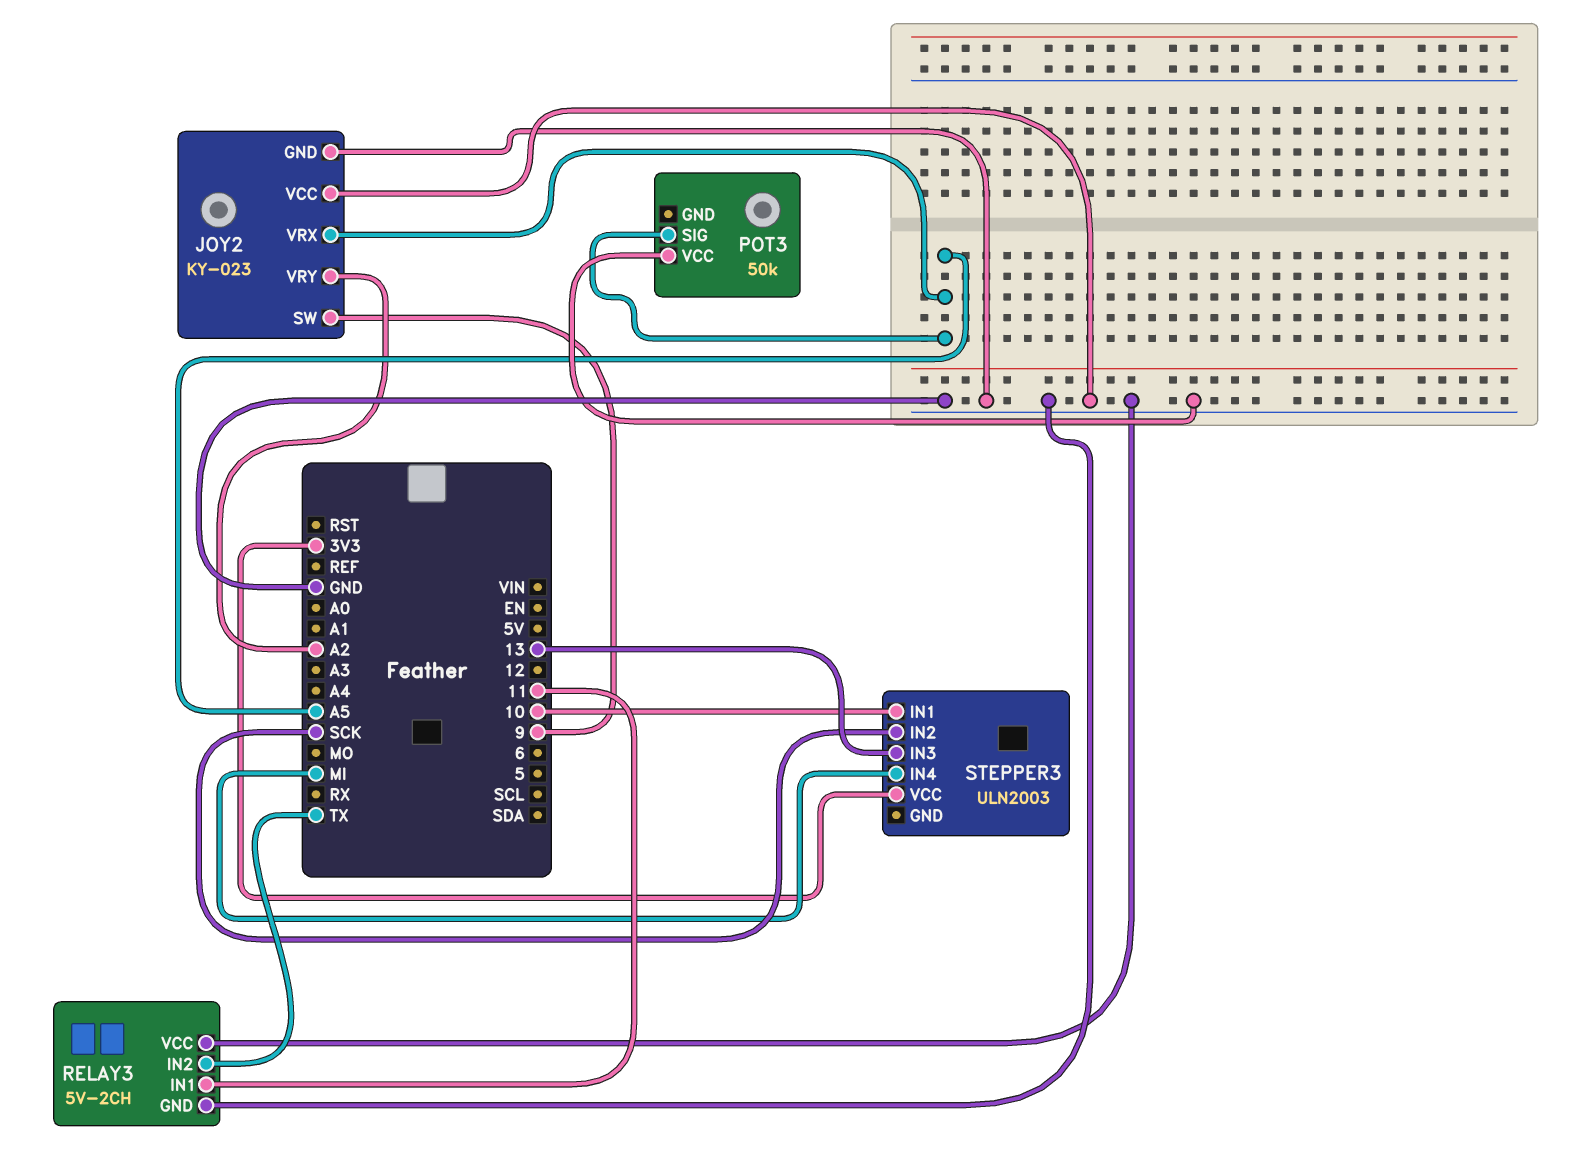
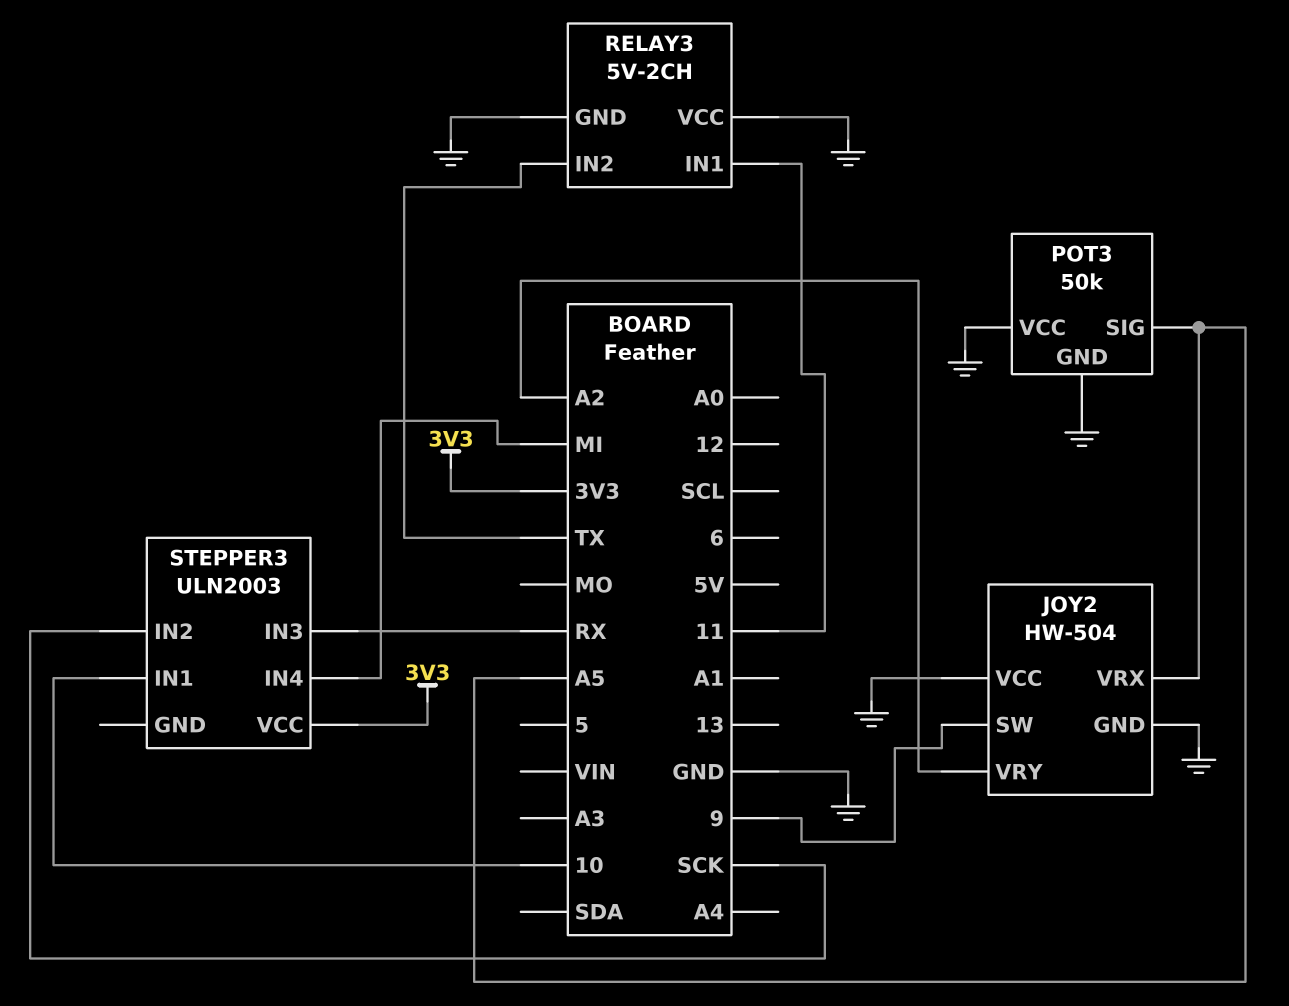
JOY2: KY-023 -> HW-504
POT3 pin GND: none -> GND
STEPPER3 pin IN3: 13 -> RX

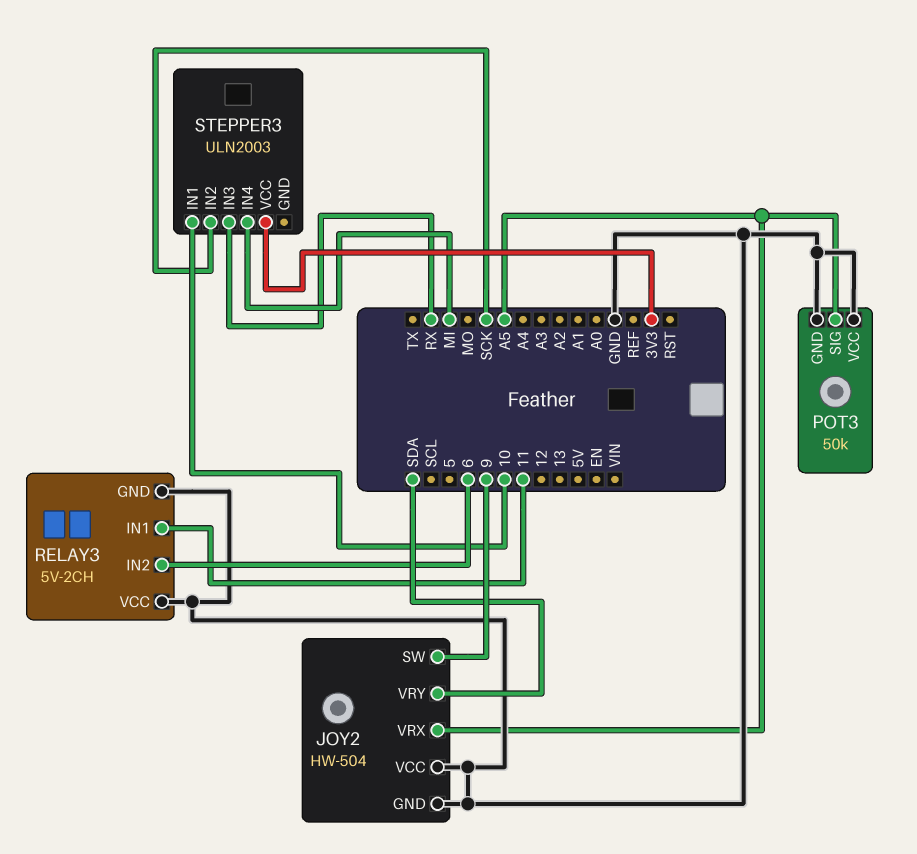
JOY2 pin VRY: A2 -> SDA
RELAY3 pin IN2: TX -> 6

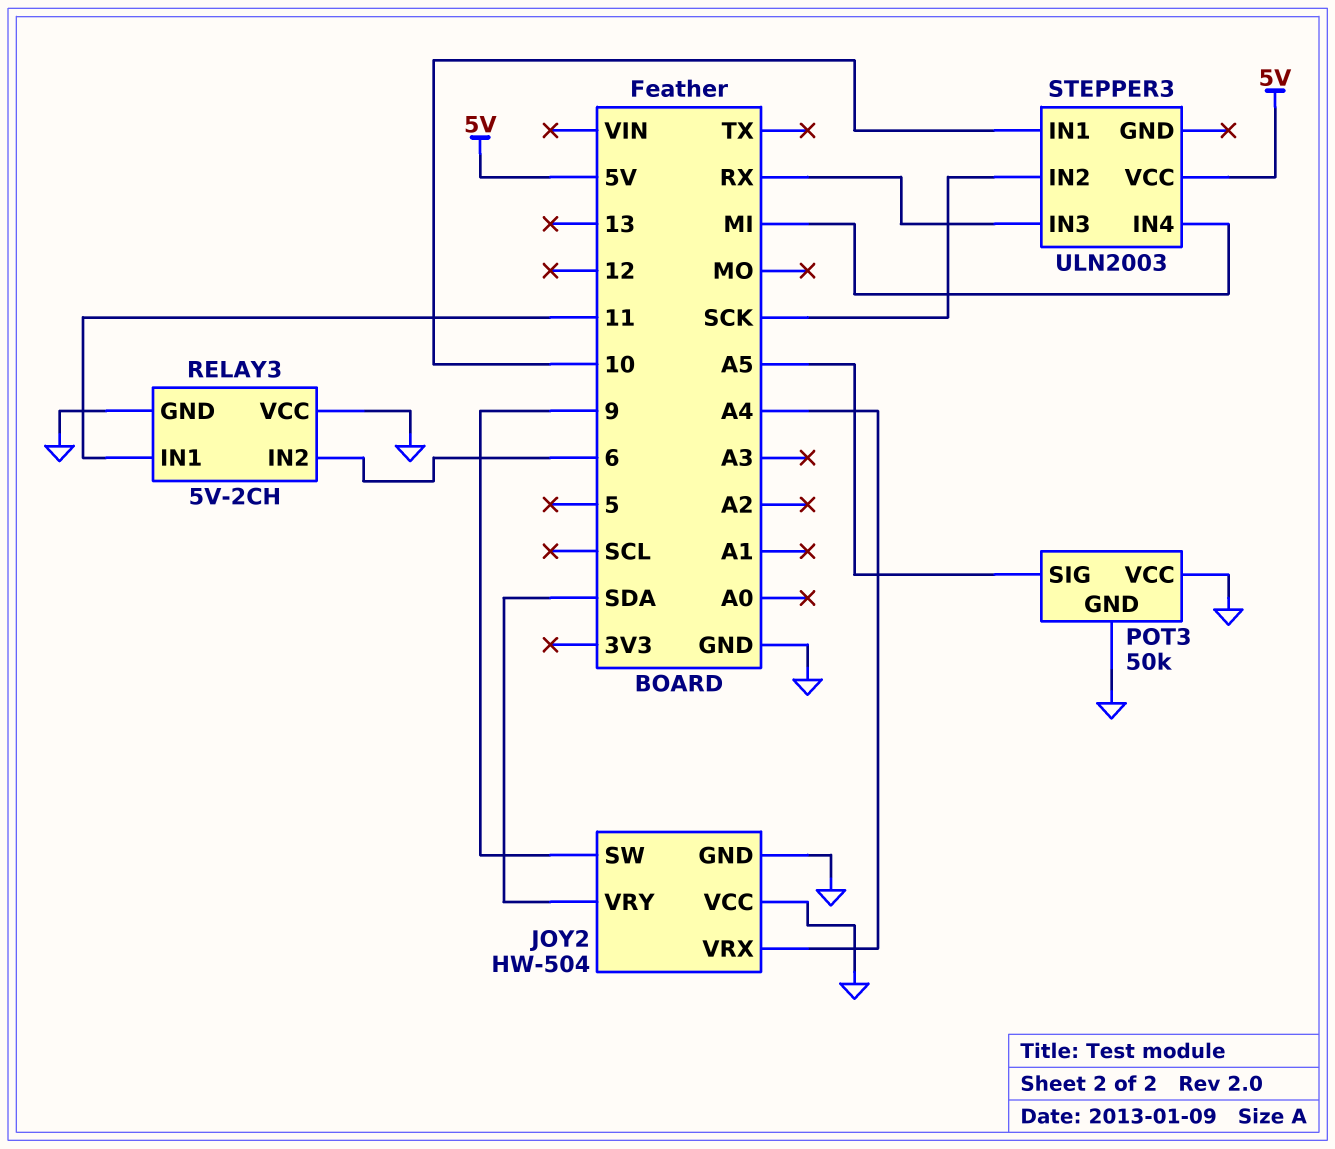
JOY2 pin VRX: A5 -> A4
STEPPER3 pin VCC: 3V3 -> 5V

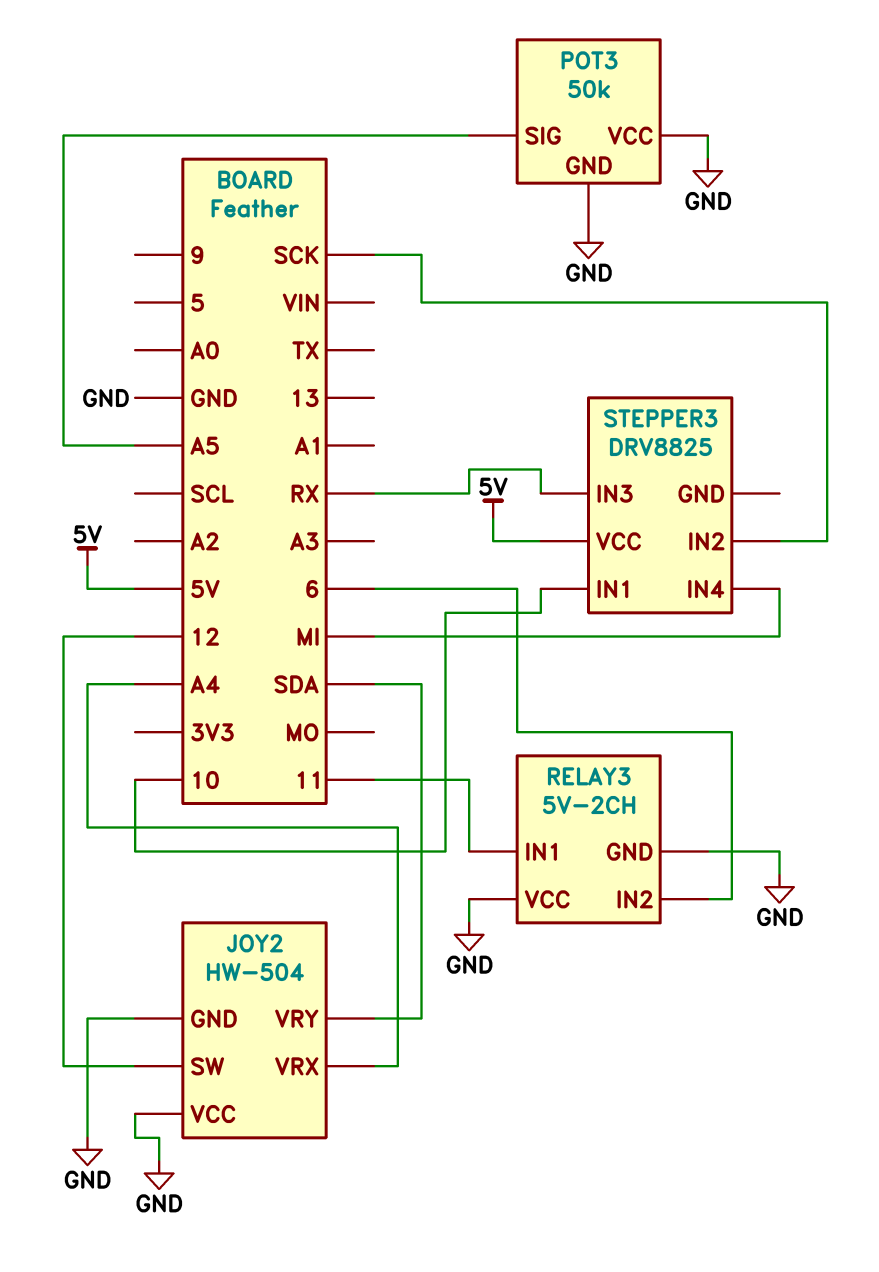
JOY2 pin SW: 9 -> 12
STEPPER3: ULN2003 -> DRV8825

